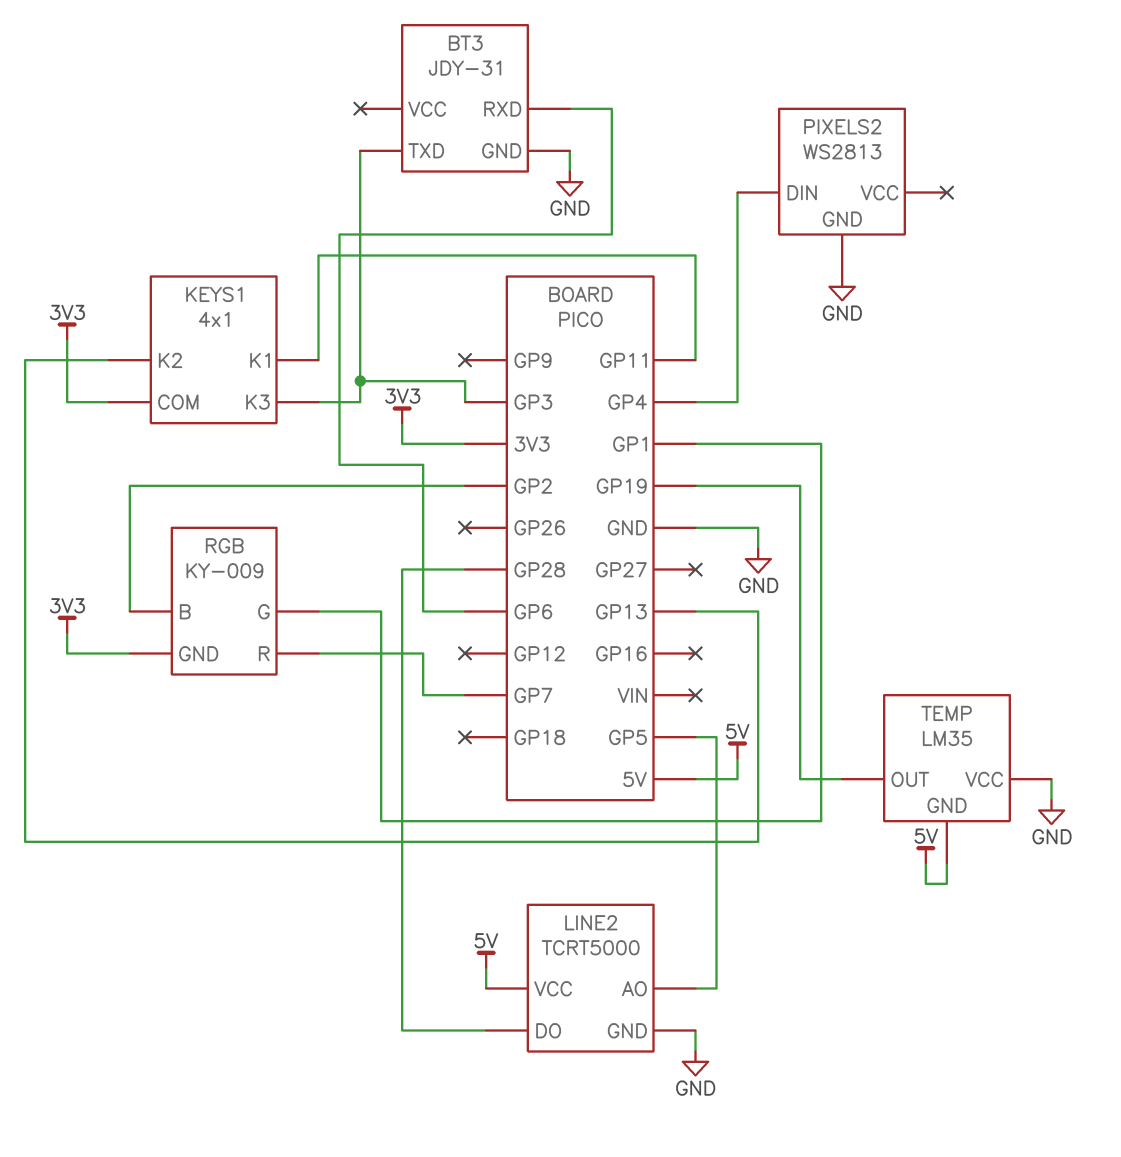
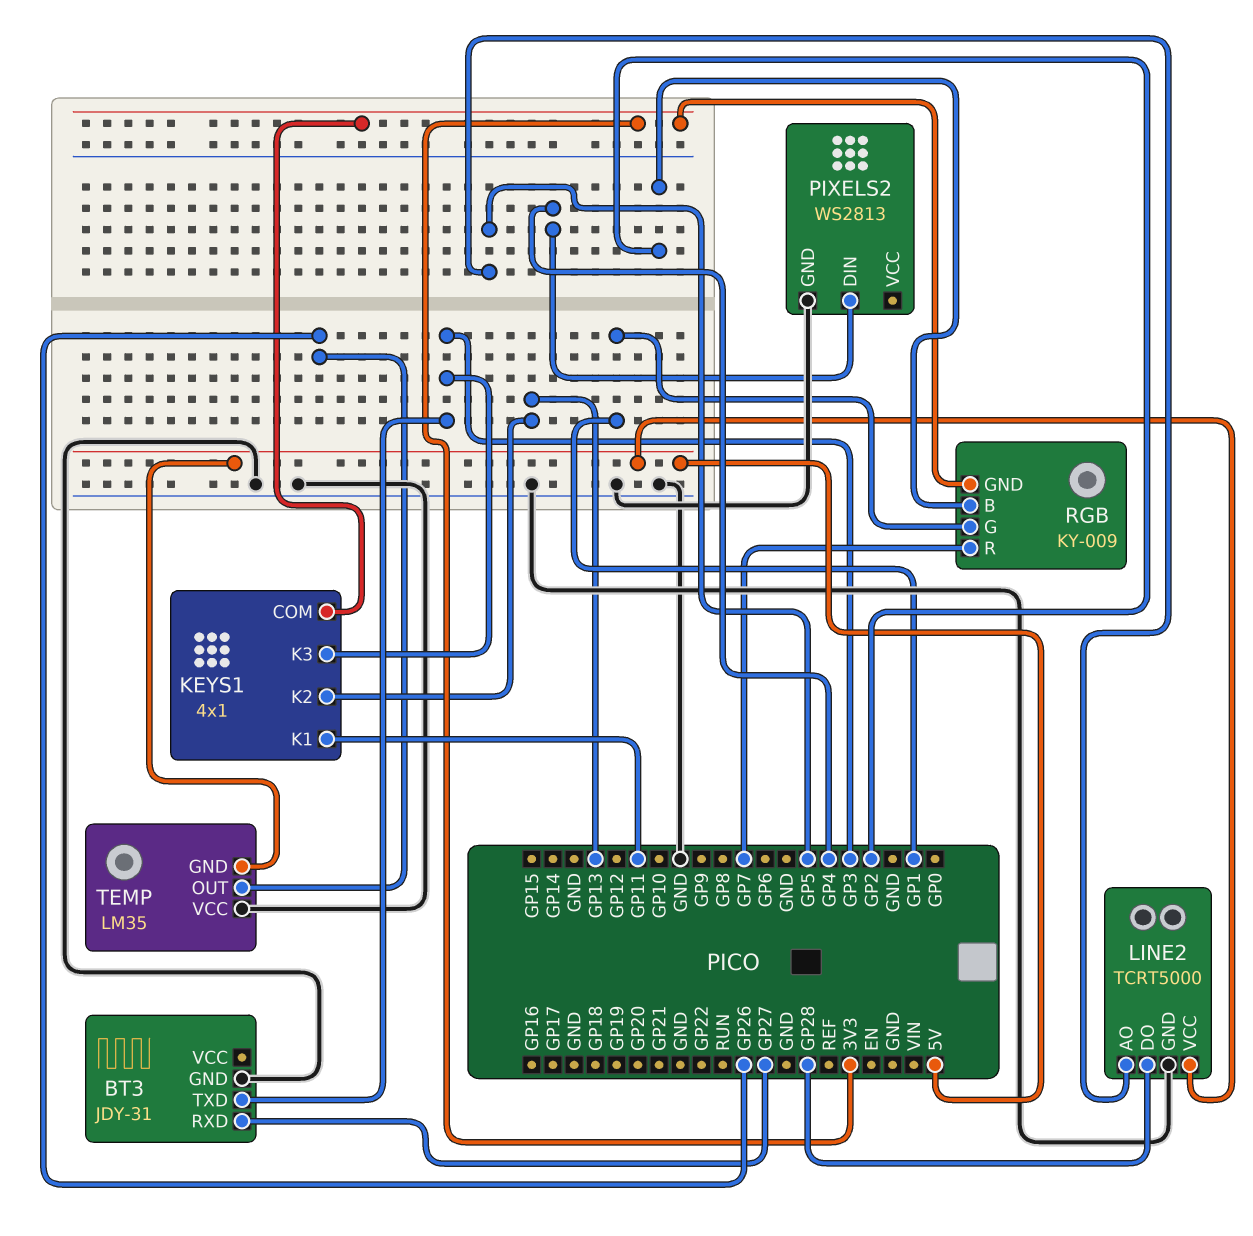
BT3 pin RXD: GP6 -> GP27
TEMP pin OUT: GP19 -> GP26

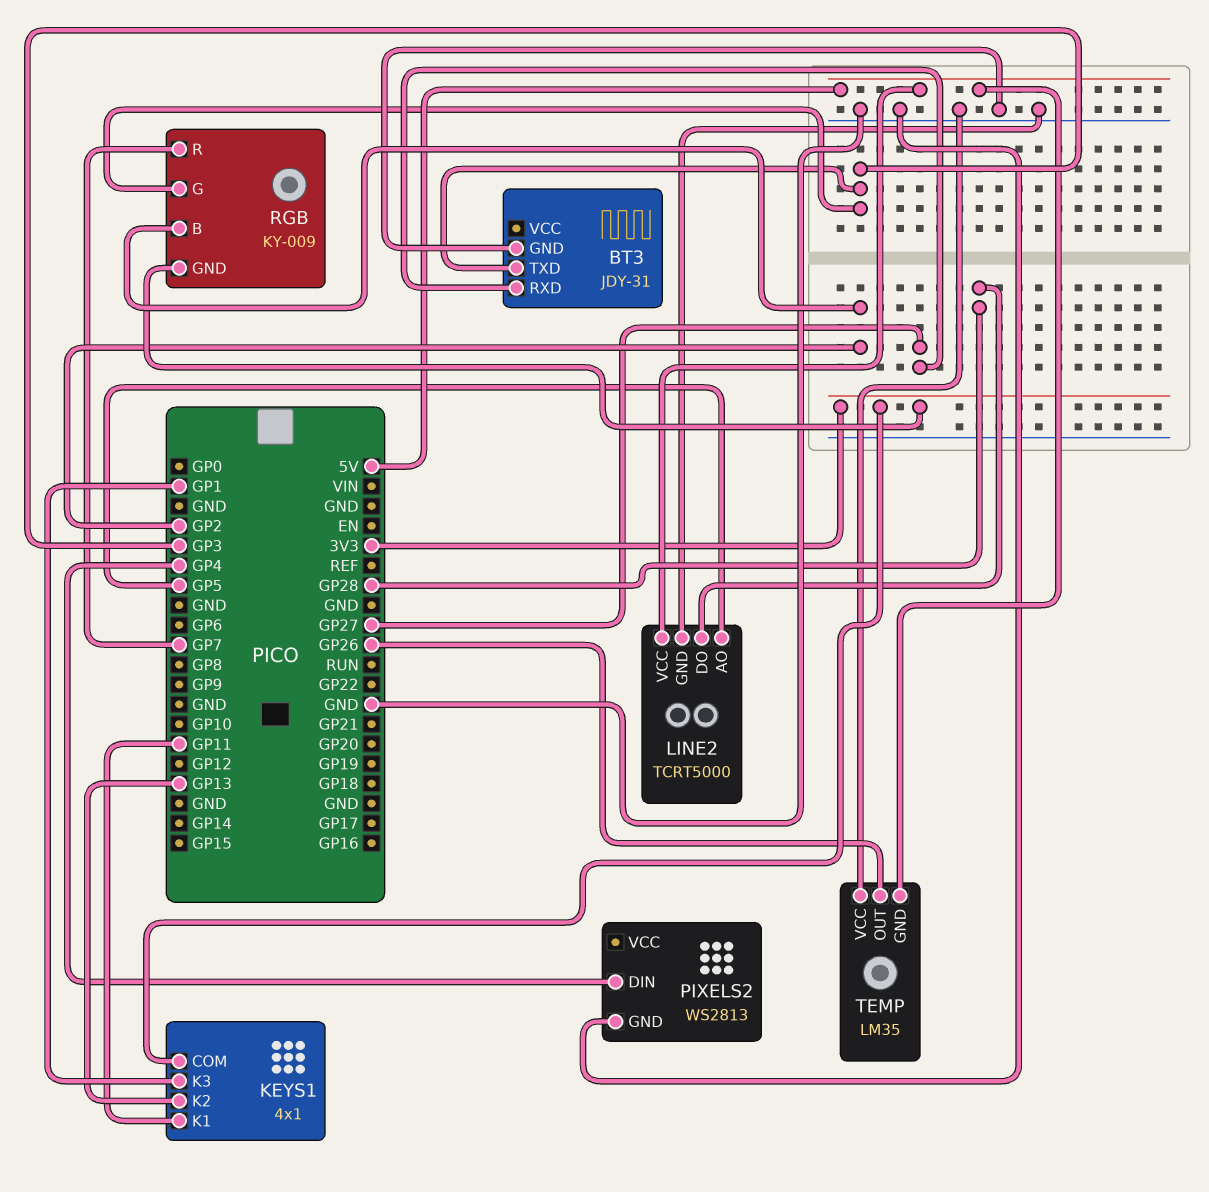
KEYS1 pin K3: GP3 -> GP1
RGB pin G: GP1 -> GP3

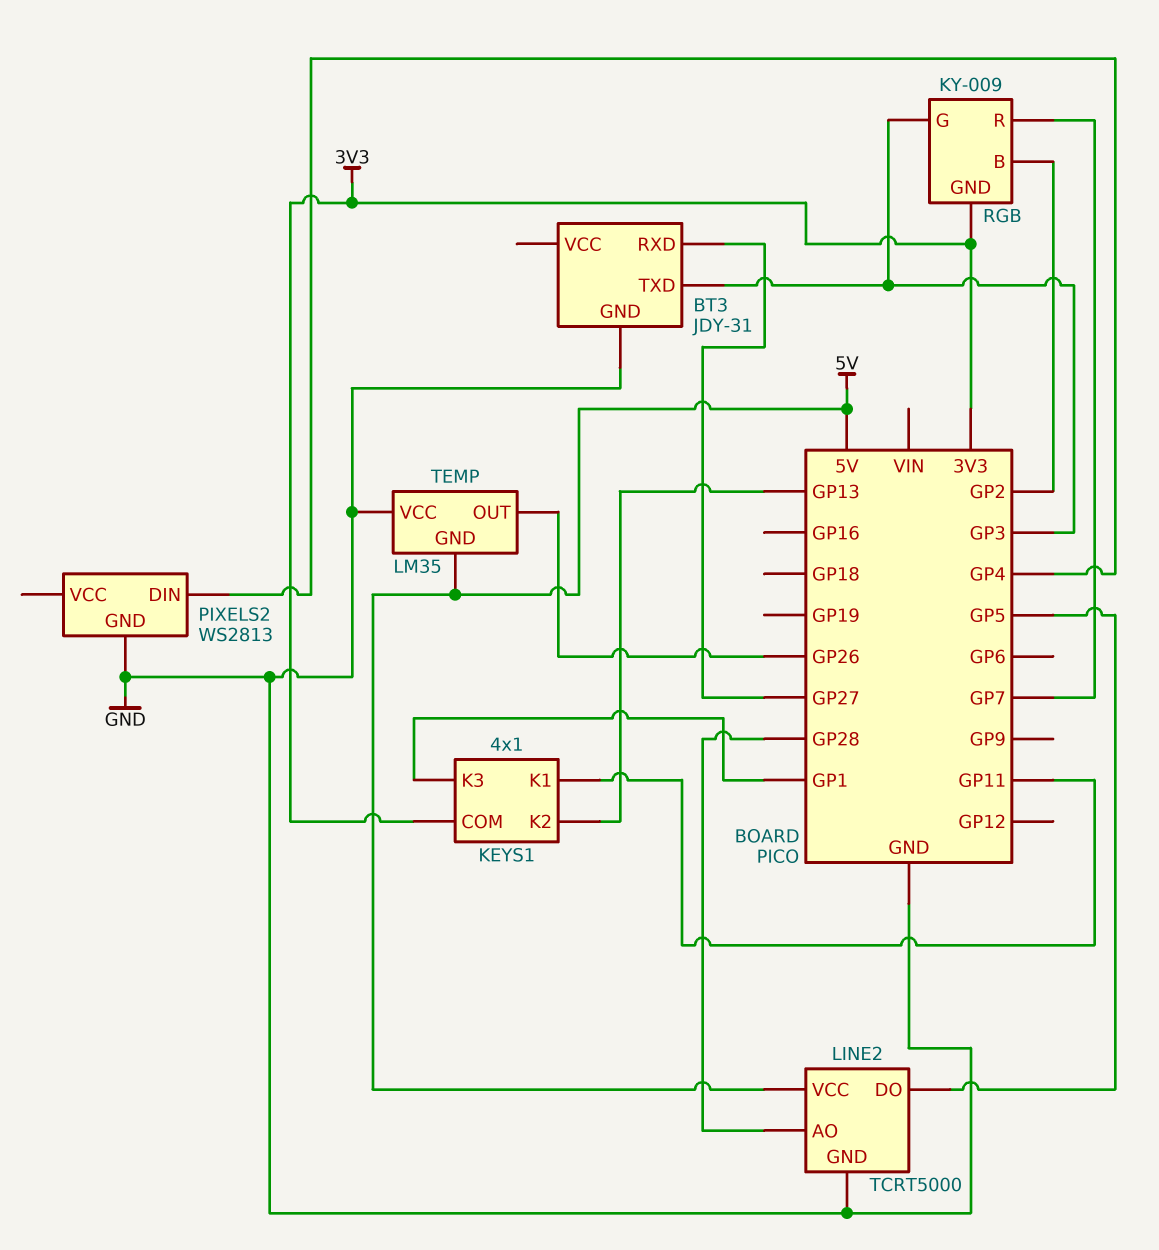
LINE2 pin AO: GP5 -> GP28
LINE2 pin DO: GP28 -> GP5

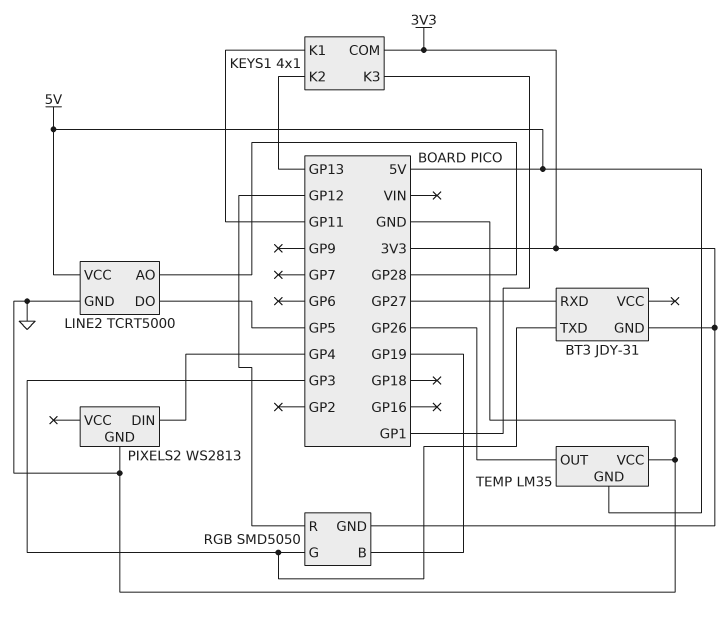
BT3 pin GND: GND -> 3V3
RGB: KY-009 -> SMD5050
RGB pin B: GP2 -> GP19
RGB pin R: GP7 -> GP12

